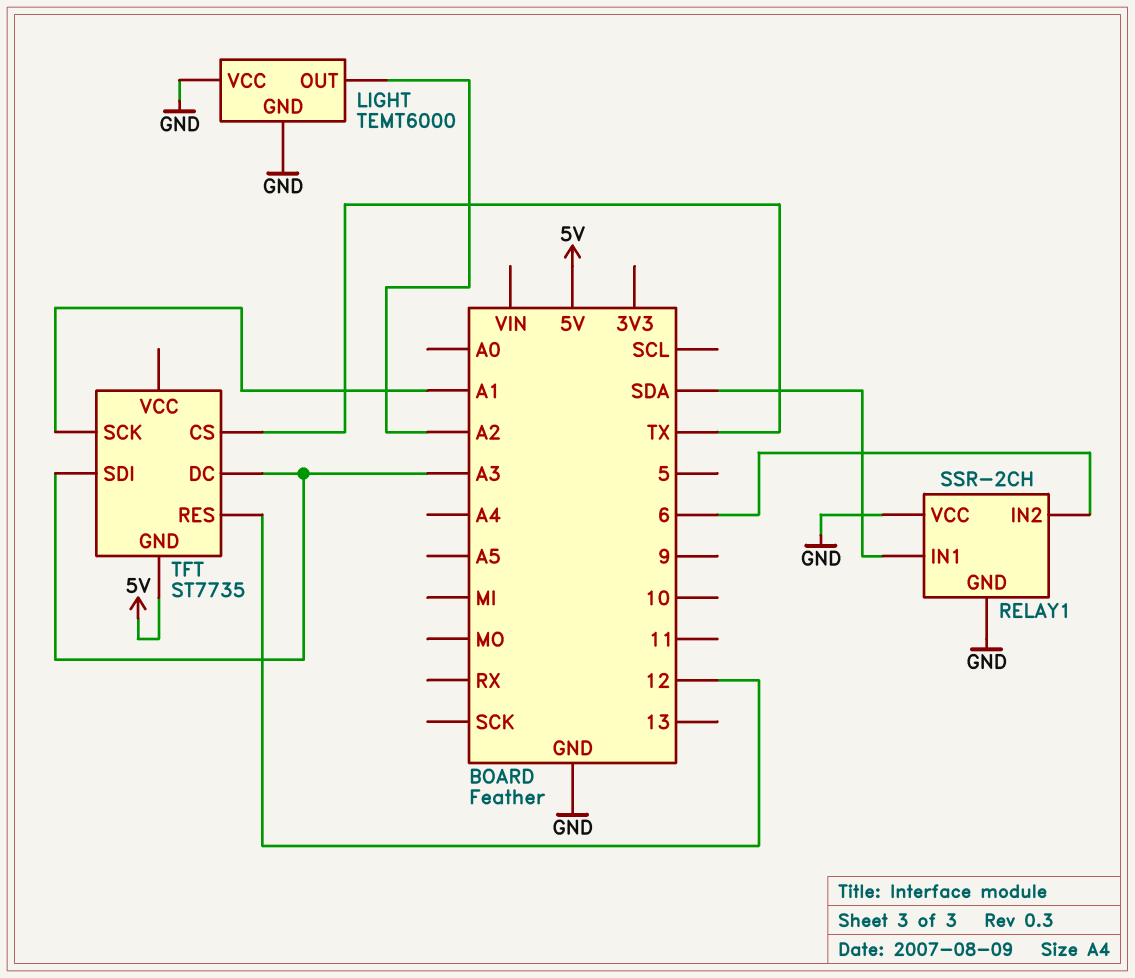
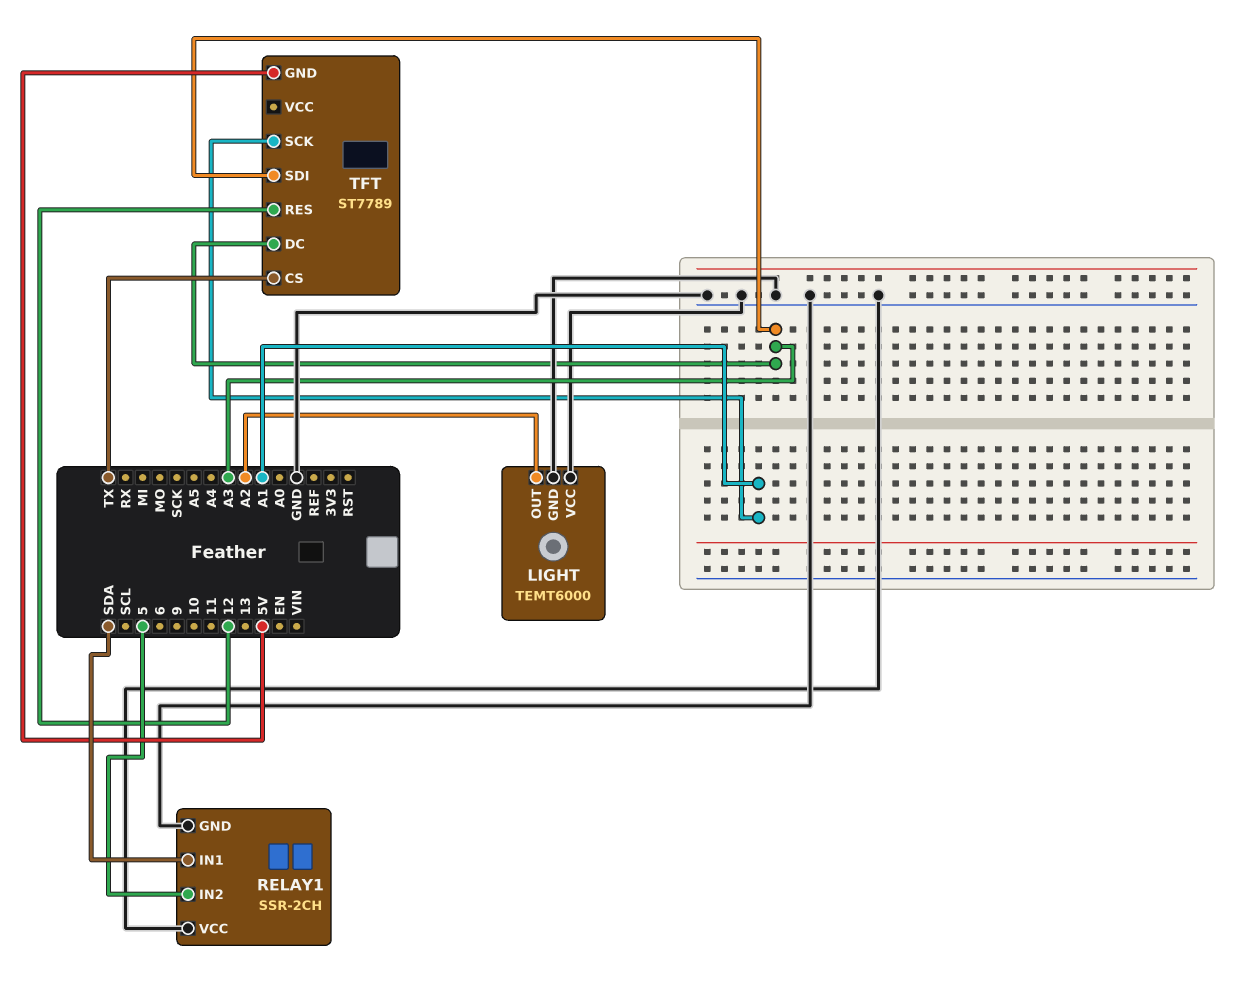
RELAY1 pin IN2: 6 -> 5
TFT: ST7735 -> ST7789

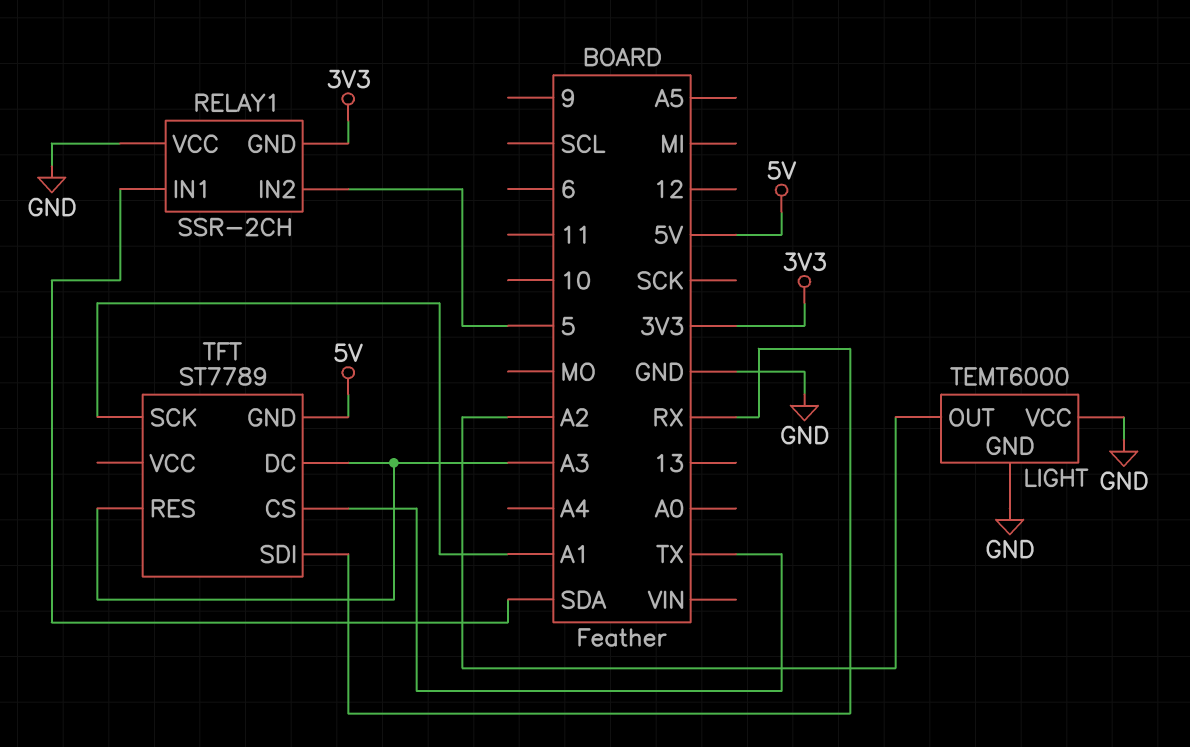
RELAY1 pin GND: GND -> 3V3
TFT pin RES: 12 -> A3
TFT pin SDI: A3 -> RX

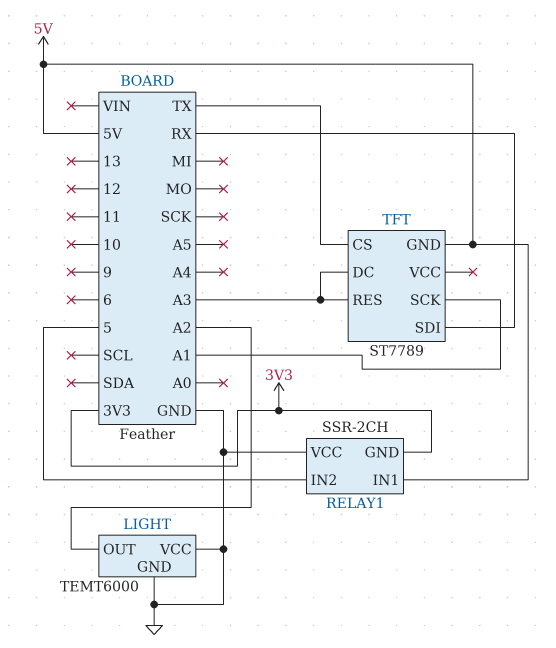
RELAY1 pin IN1: SDA -> 5V

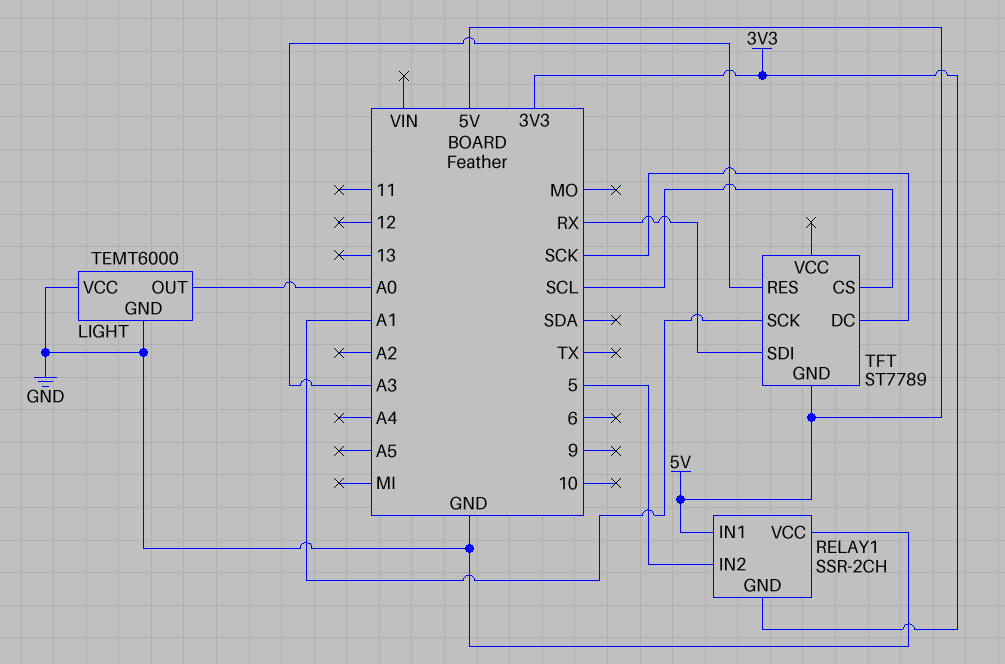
LIGHT pin OUT: A2 -> A0
TFT pin CS: TX -> SCL
TFT pin DC: A3 -> SCK

